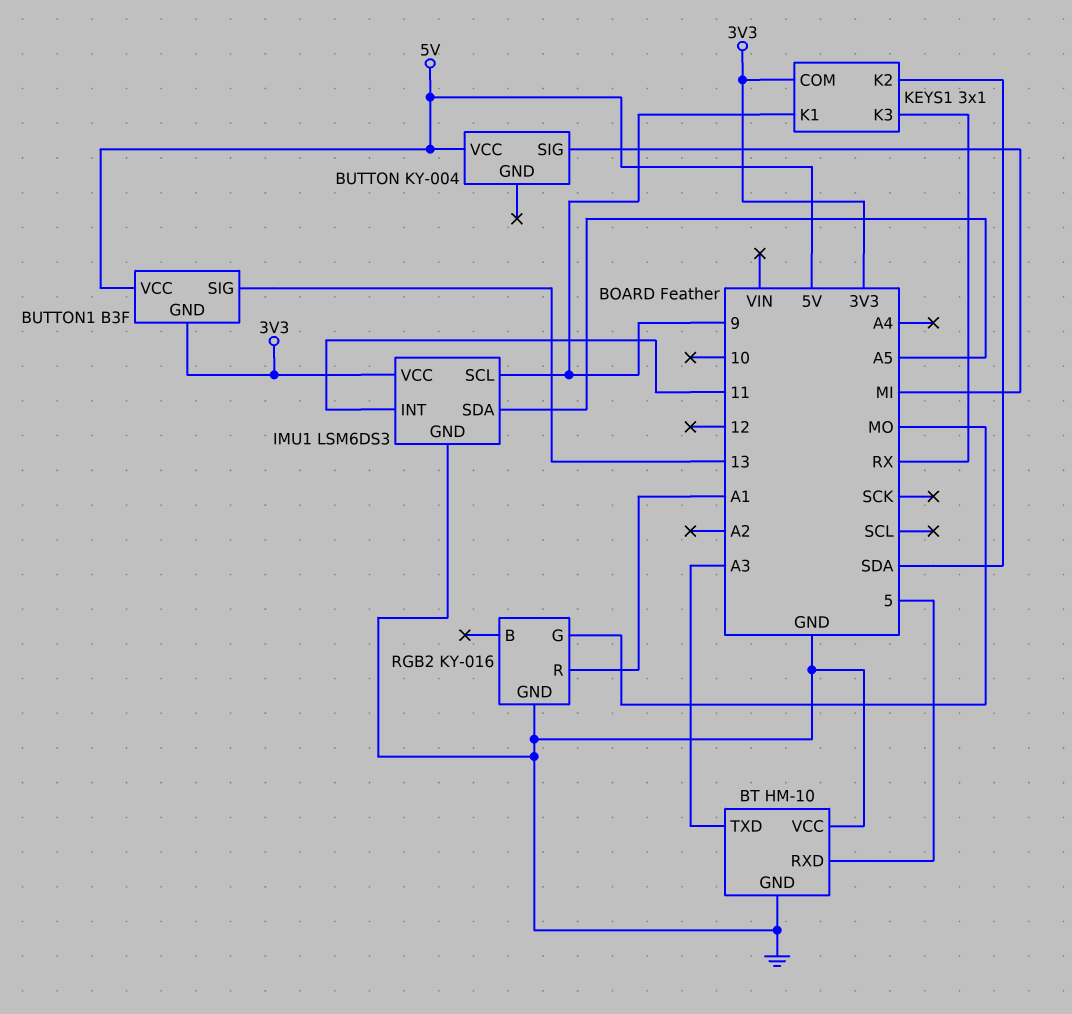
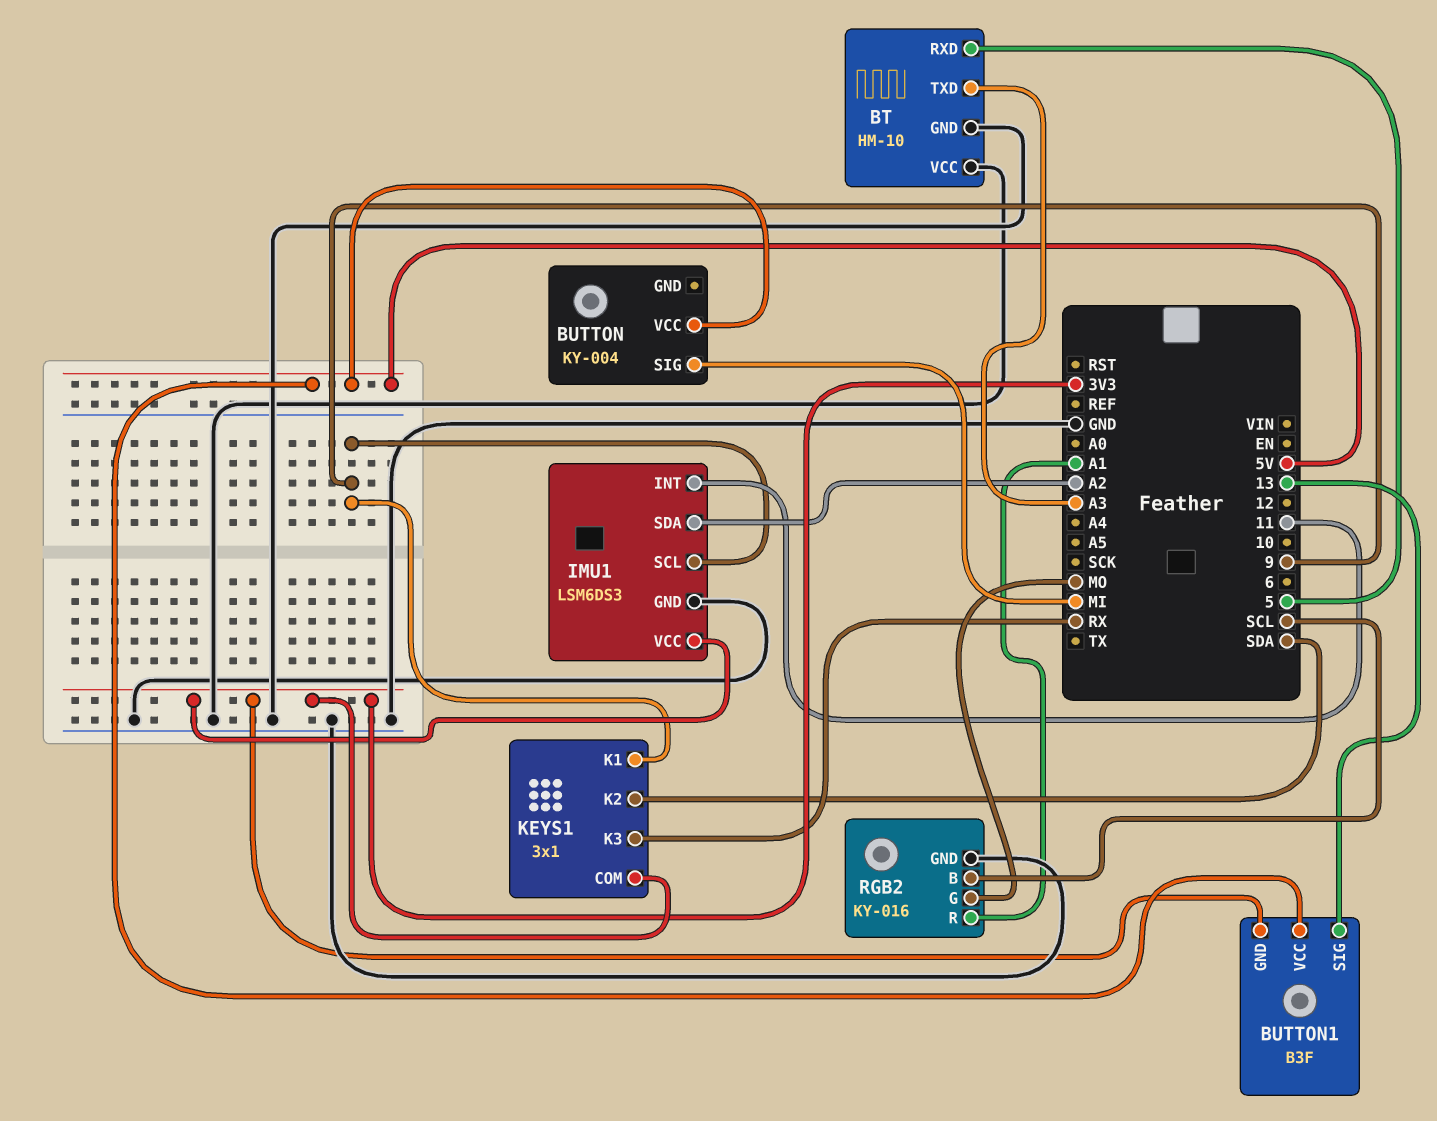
IMU1 pin SDA: A5 -> A2
RGB2 pin B: none -> SCL

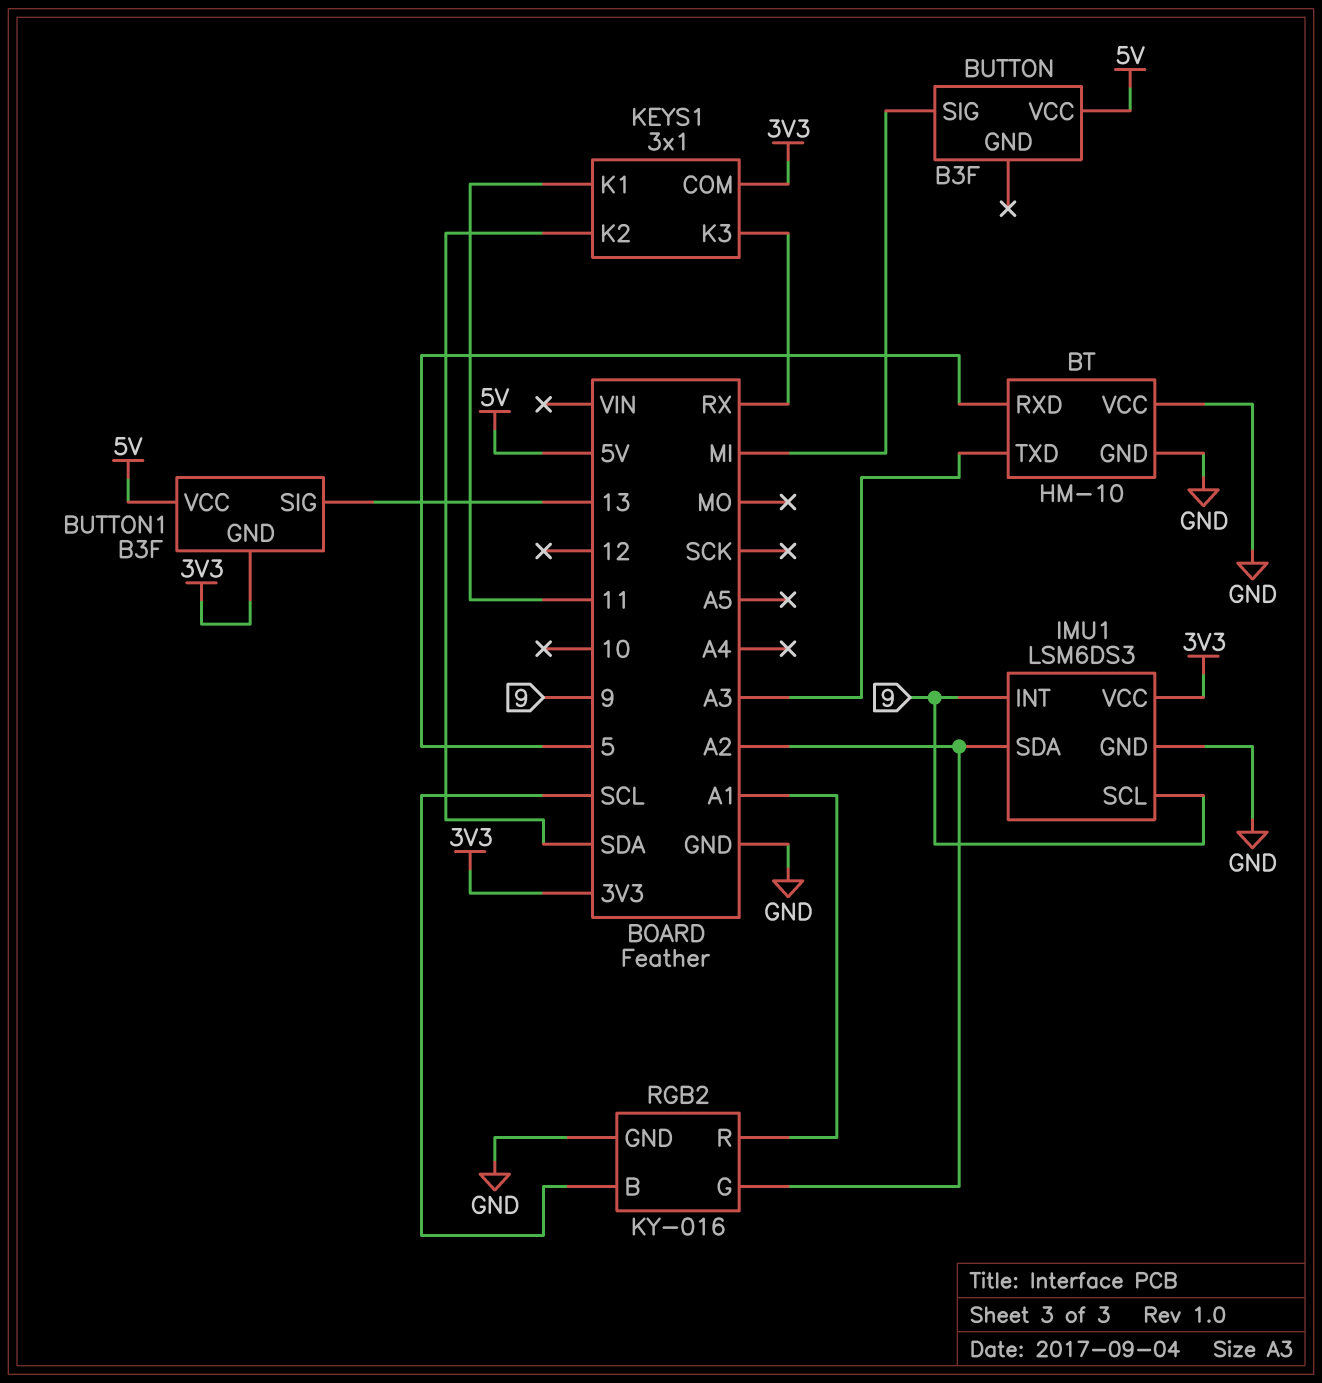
BUTTON: KY-004 -> B3F
IMU1 pin INT: 11 -> 9
KEYS1 pin K1: 9 -> 11
RGB2 pin G: MO -> A2

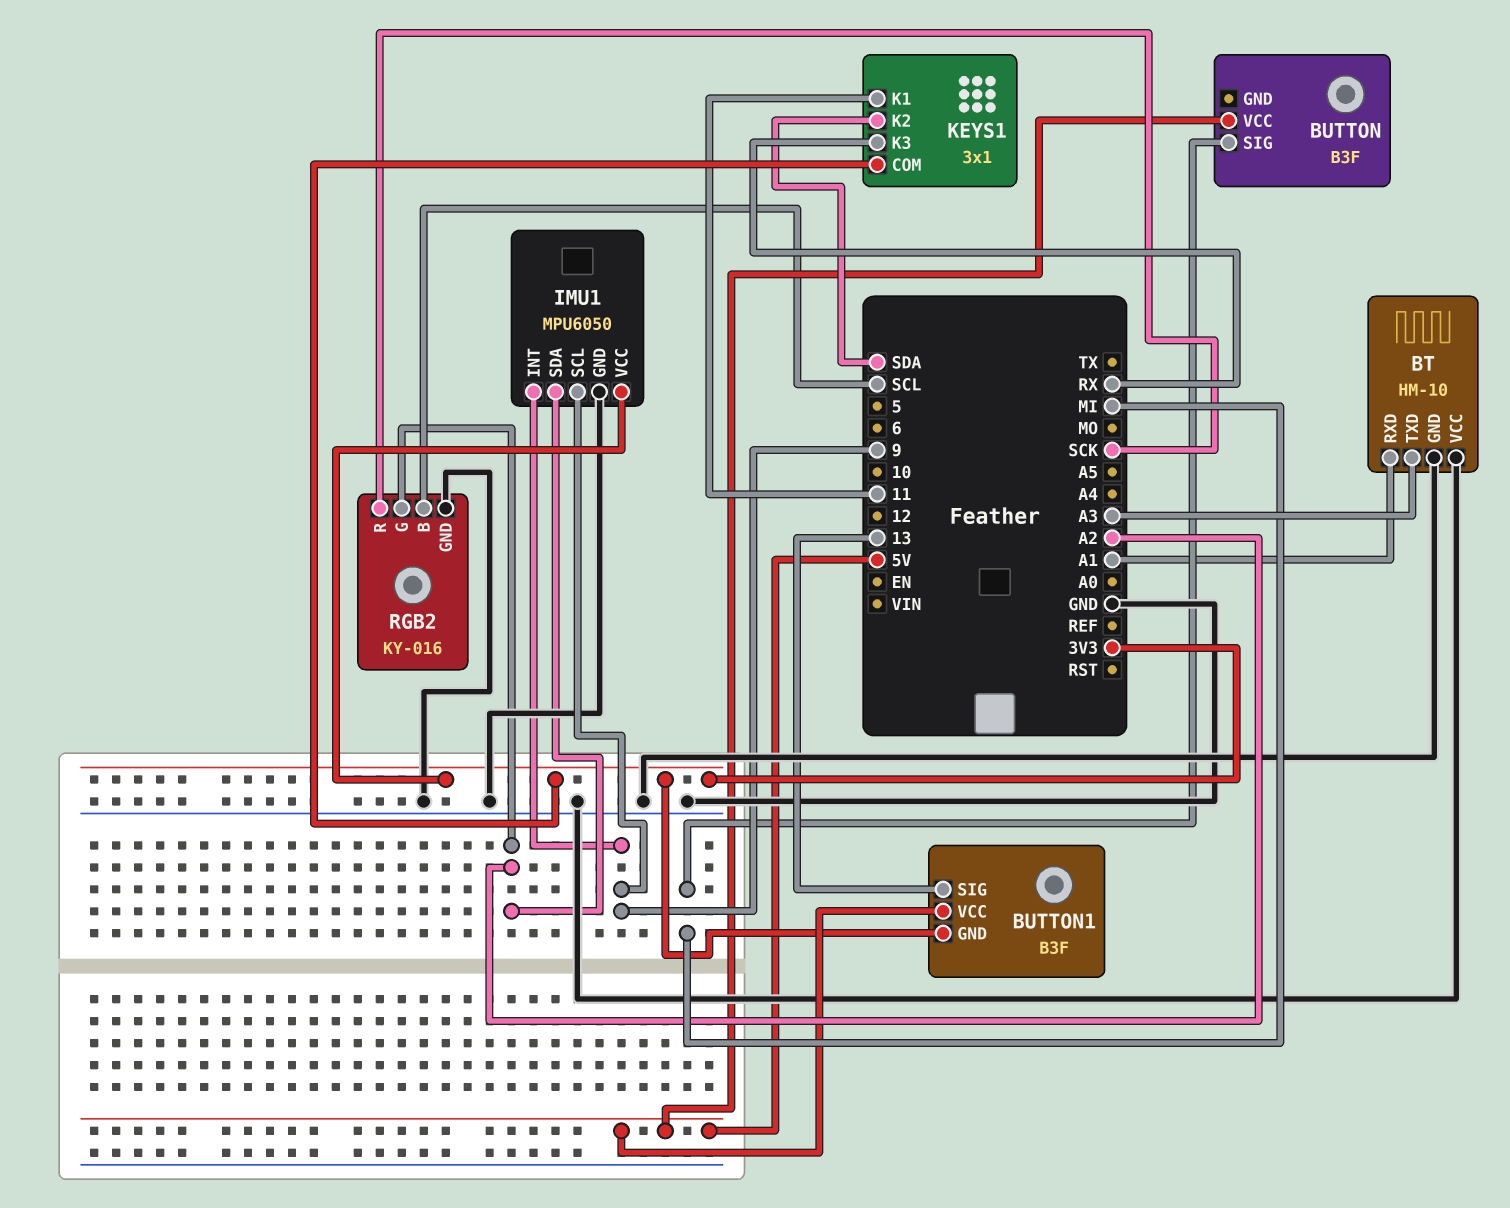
BT pin RXD: 5 -> A1
IMU1: LSM6DS3 -> MPU6050
RGB2 pin R: A1 -> SCK

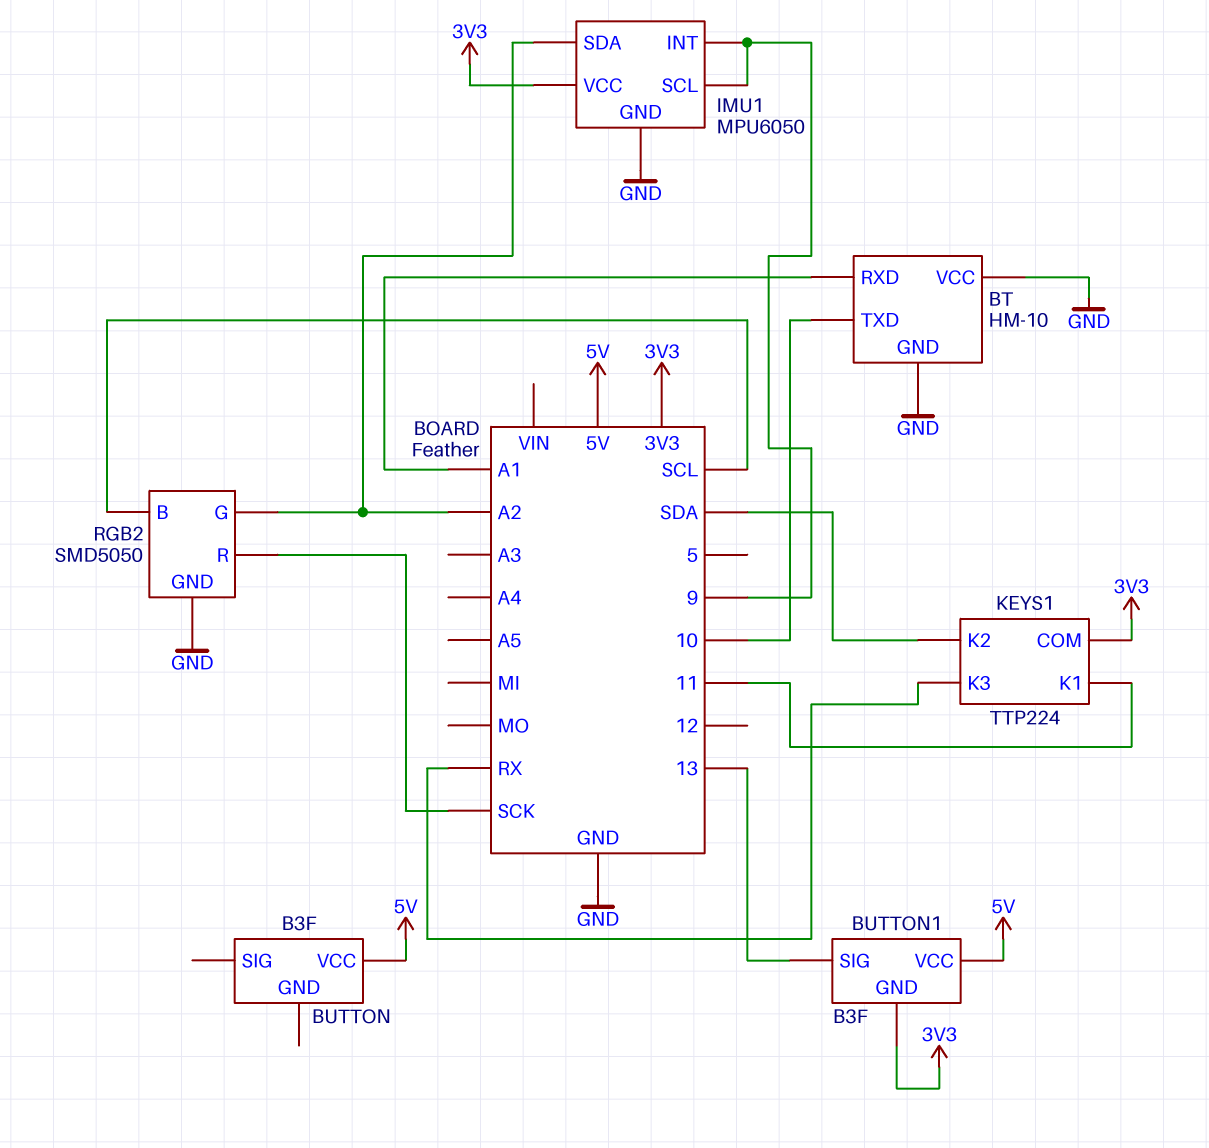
BT pin TXD: A3 -> 10
BUTTON pin SIG: MI -> none
KEYS1: 3x1 -> TTP224
RGB2: KY-016 -> SMD5050

